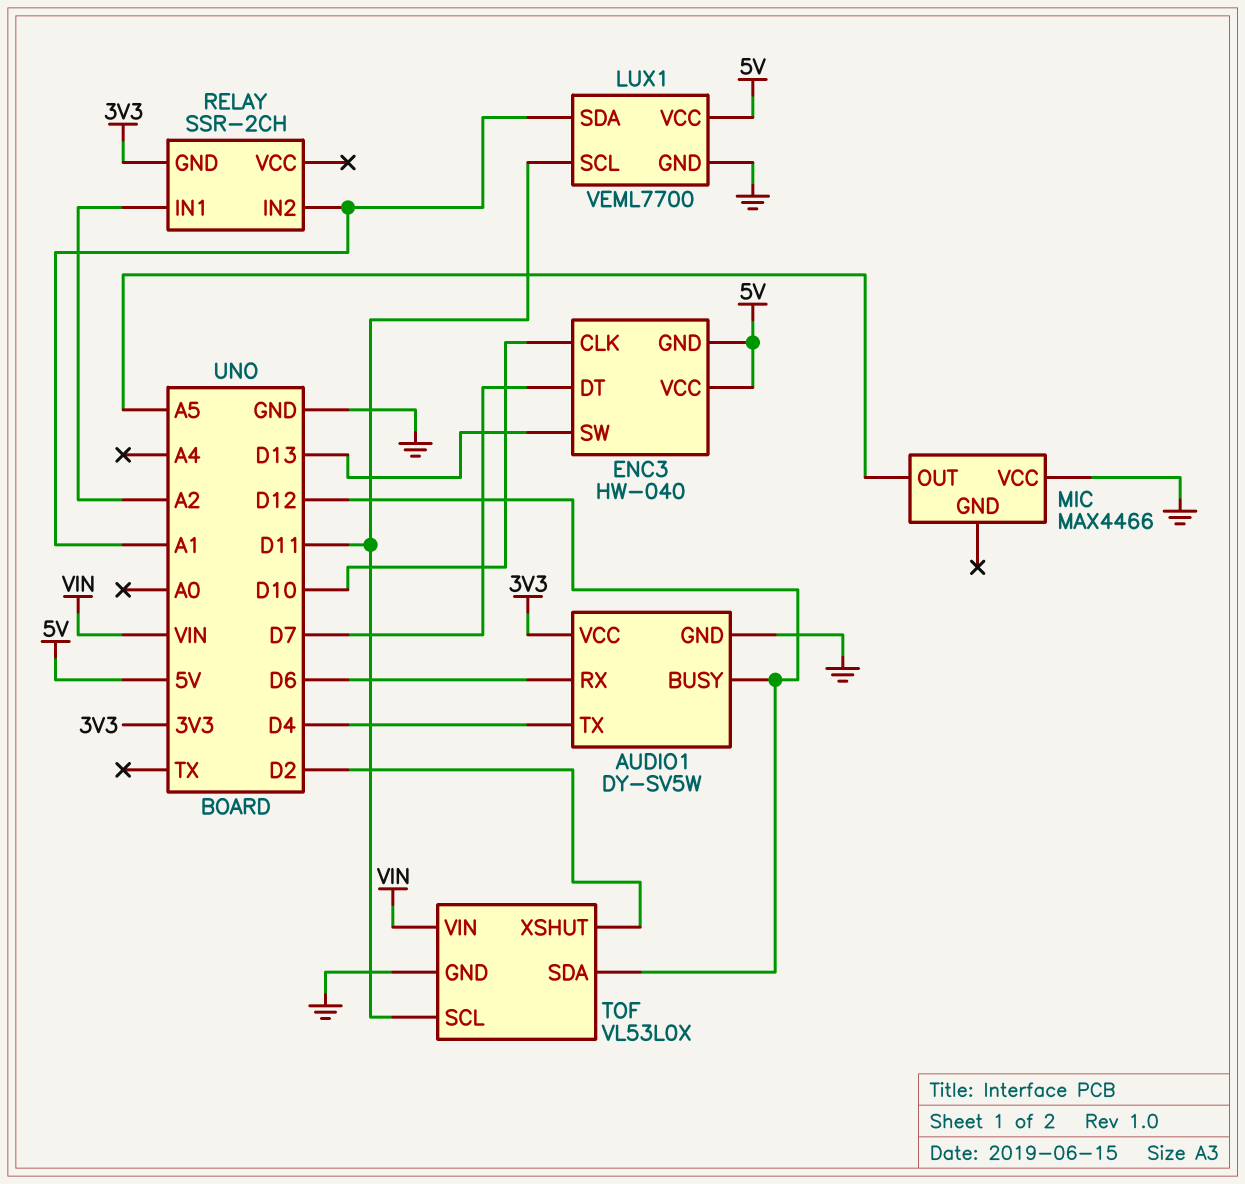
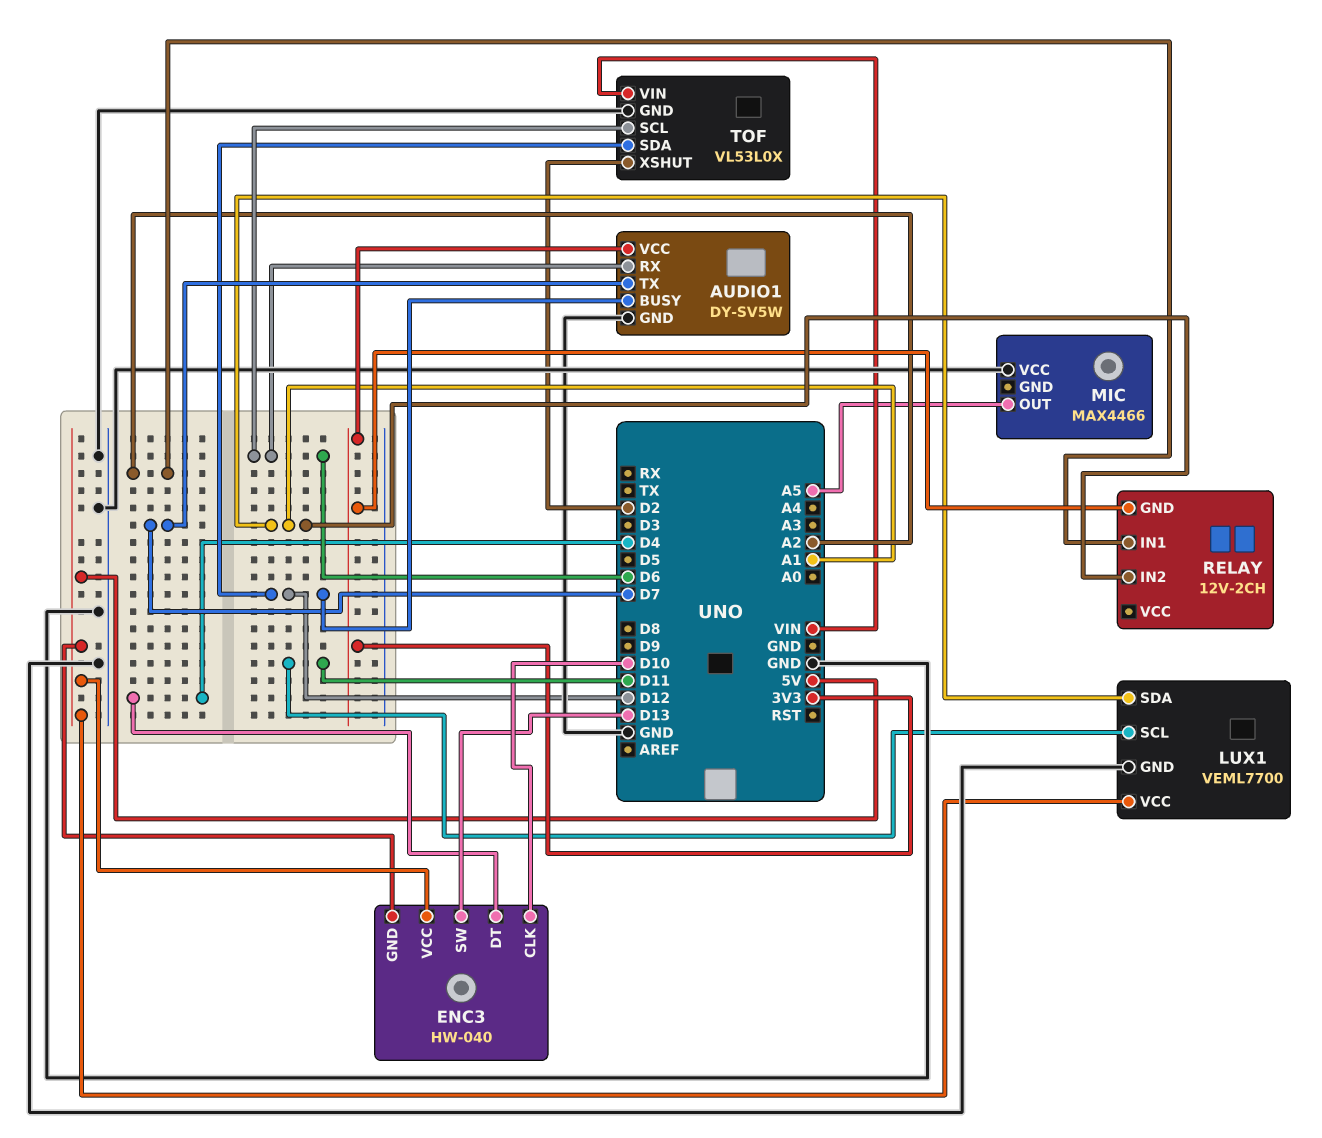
AUDIO1 pin TX: D4 -> D7
ENC3 pin DT: D7 -> D4
RELAY: SSR-2CH -> 12V-2CH
TOF pin SCL: D11 -> D6

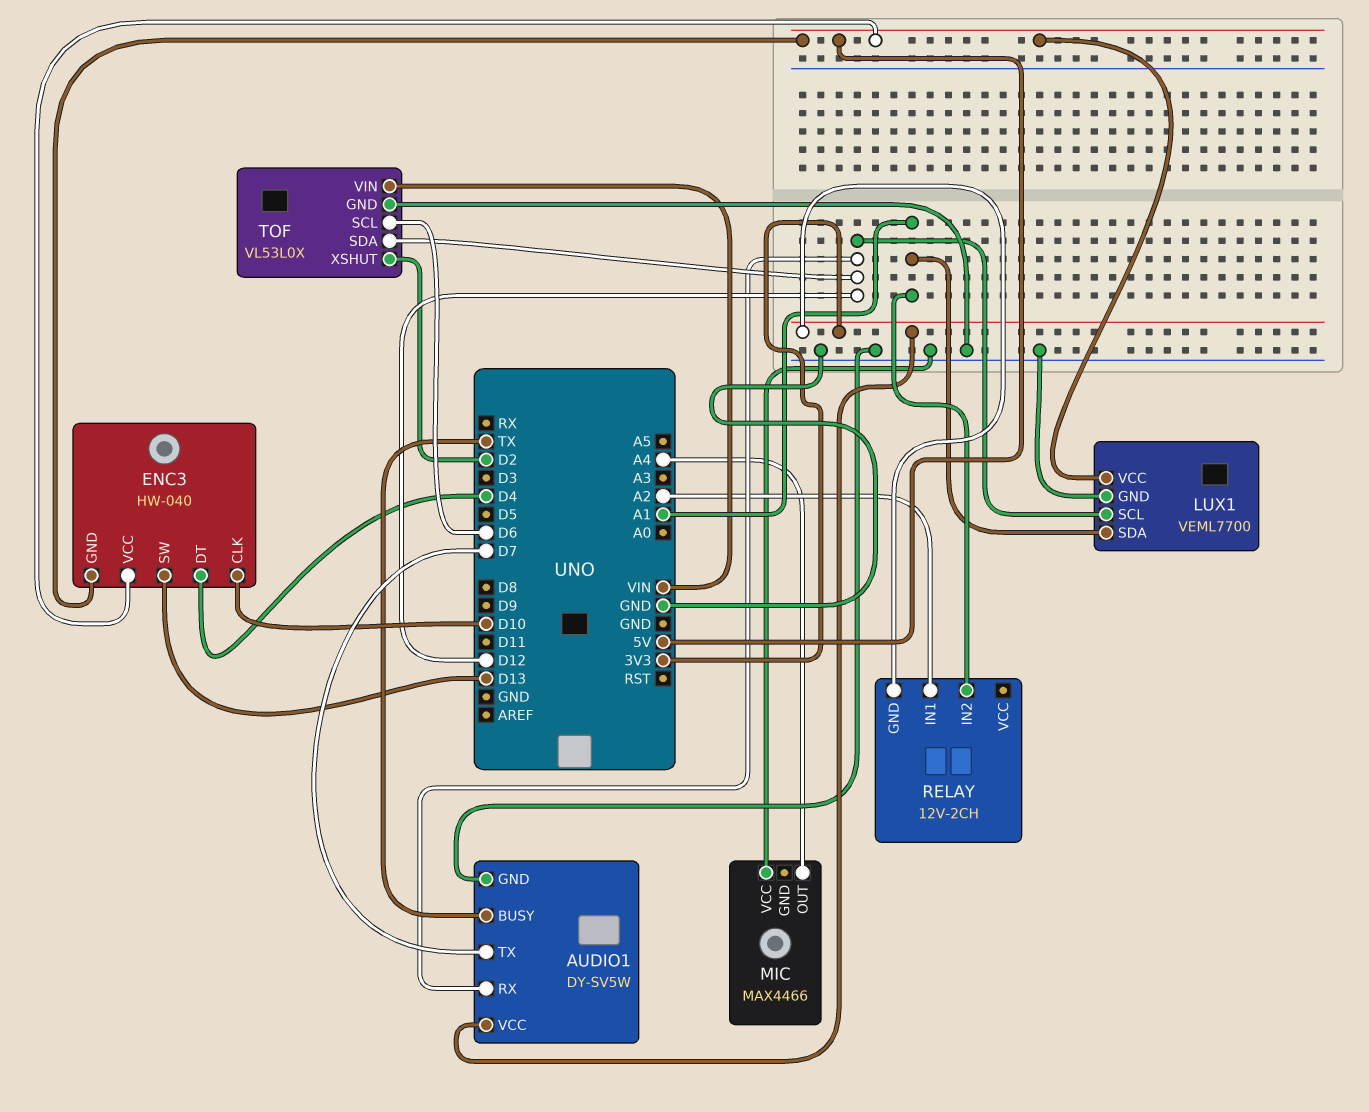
AUDIO1 pin BUSY: D12 -> TX
AUDIO1 pin RX: D6 -> D12
LUX1 pin SCL: D11 -> D12
MIC pin OUT: A5 -> A4

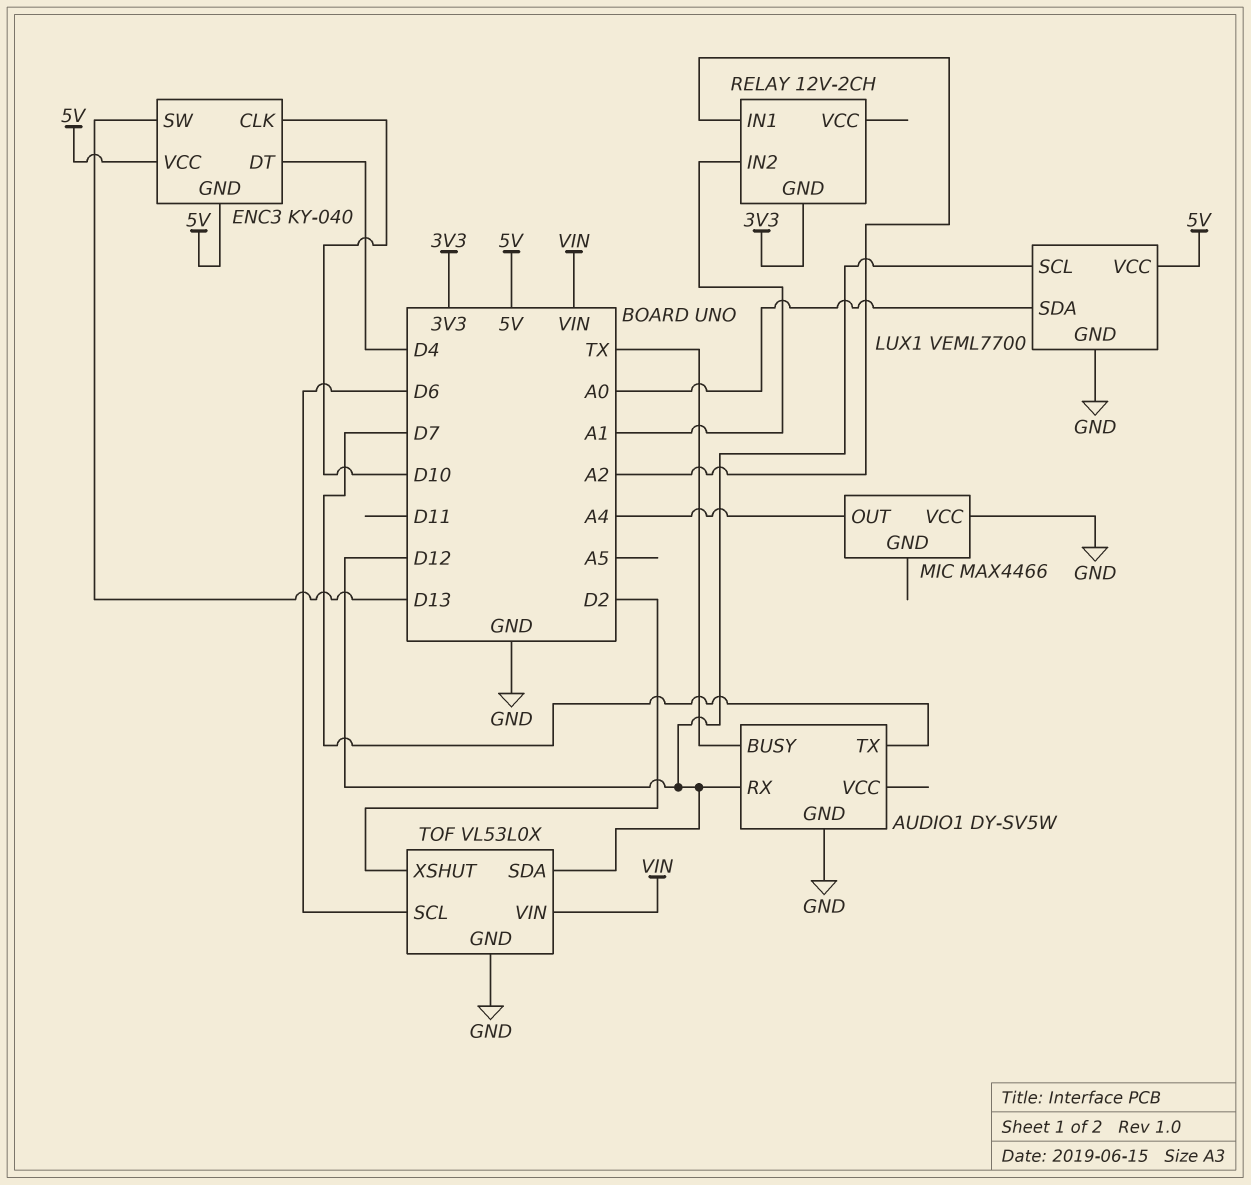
AUDIO1 pin VCC: 3V3 -> none
ENC3: HW-040 -> KY-040
LUX1 pin SDA: A1 -> A0

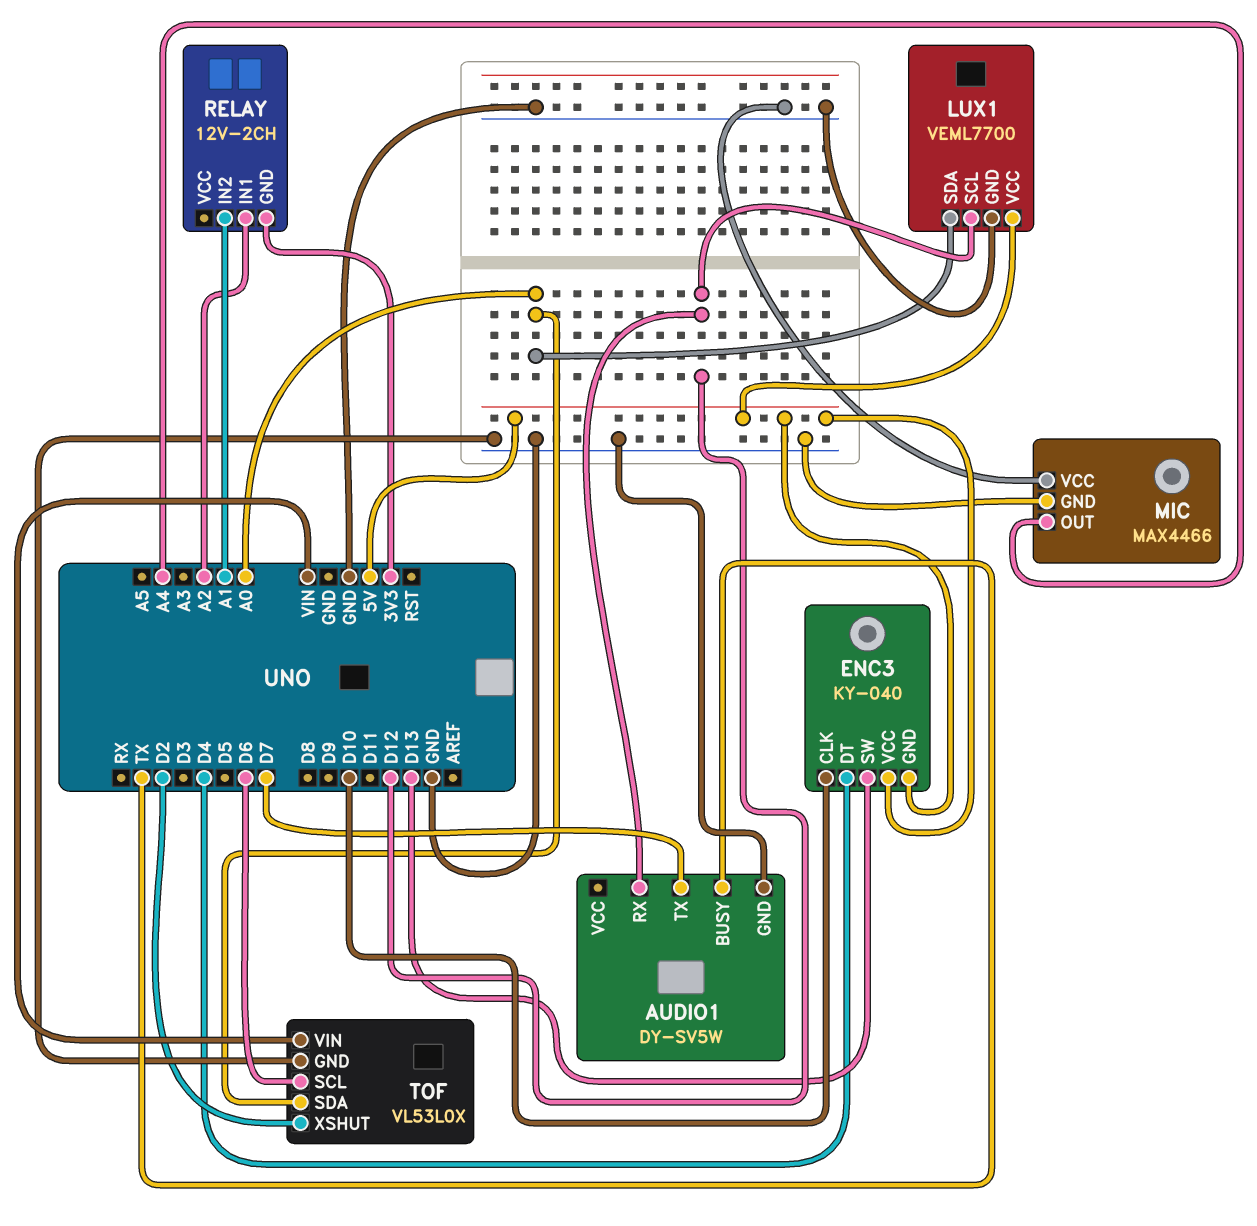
MIC pin GND: none -> GND
TOF pin SDA: D12 -> A0

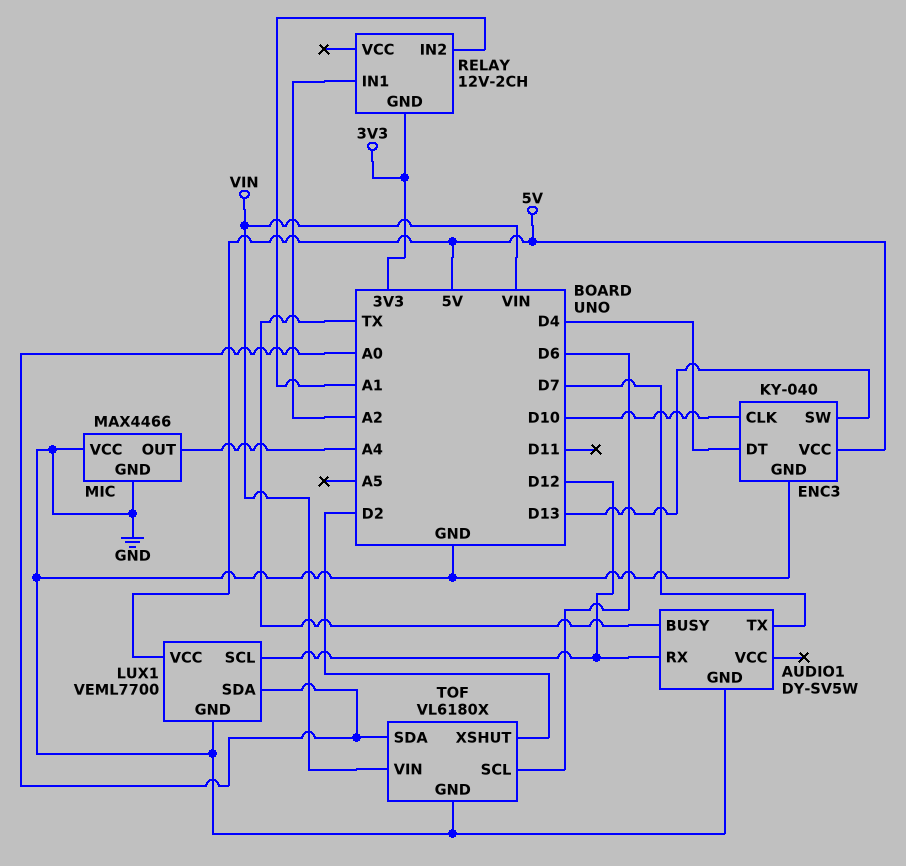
ENC3 pin GND: 5V -> GND
TOF: VL53L0X -> VL6180X

